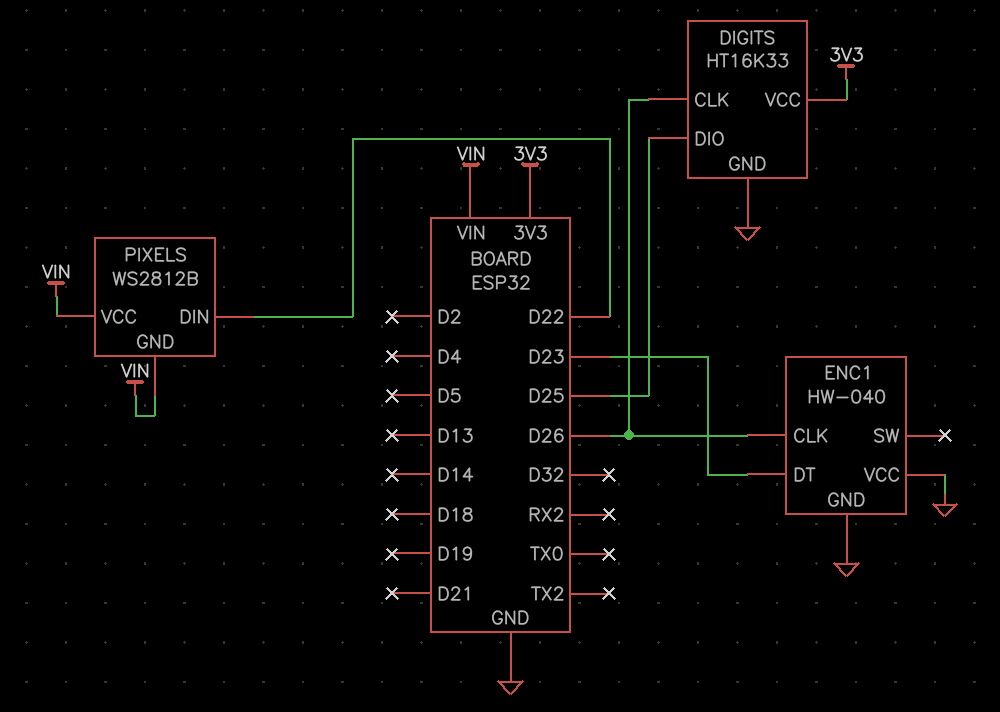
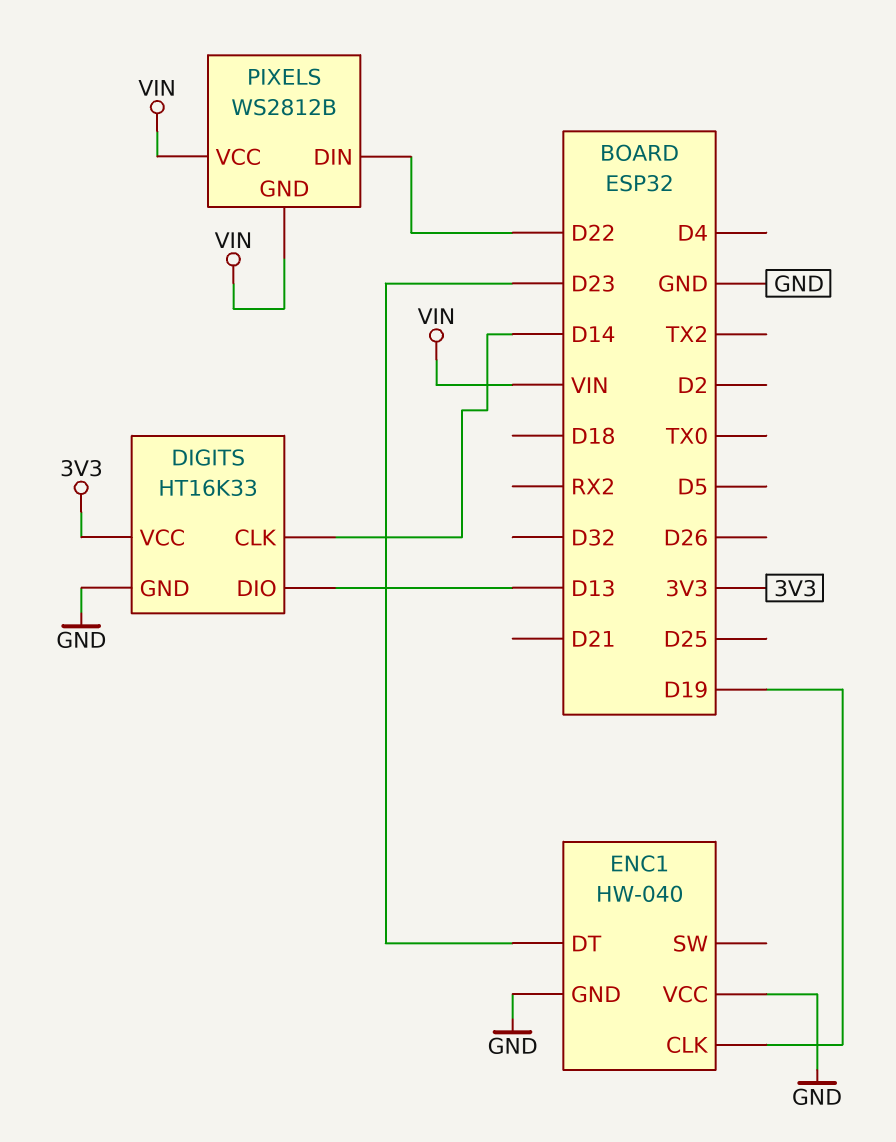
DIGITS pin CLK: D26 -> D14
DIGITS pin DIO: D25 -> D13
ENC1 pin CLK: D26 -> D19

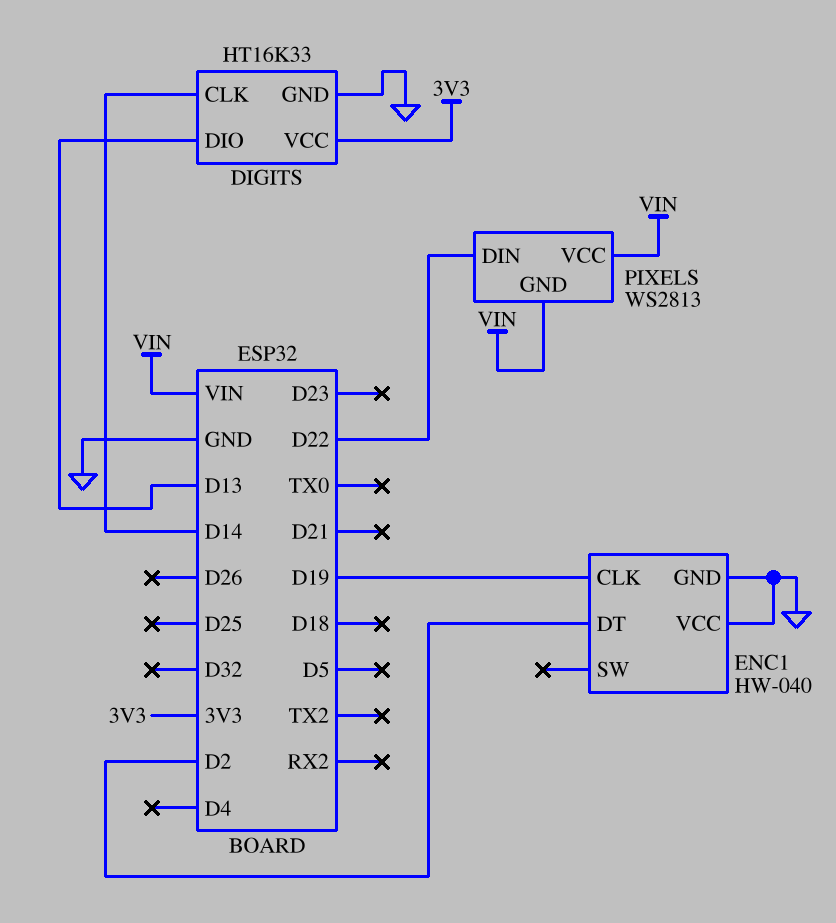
ENC1 pin DT: D23 -> D2
PIXELS: WS2812B -> WS2813

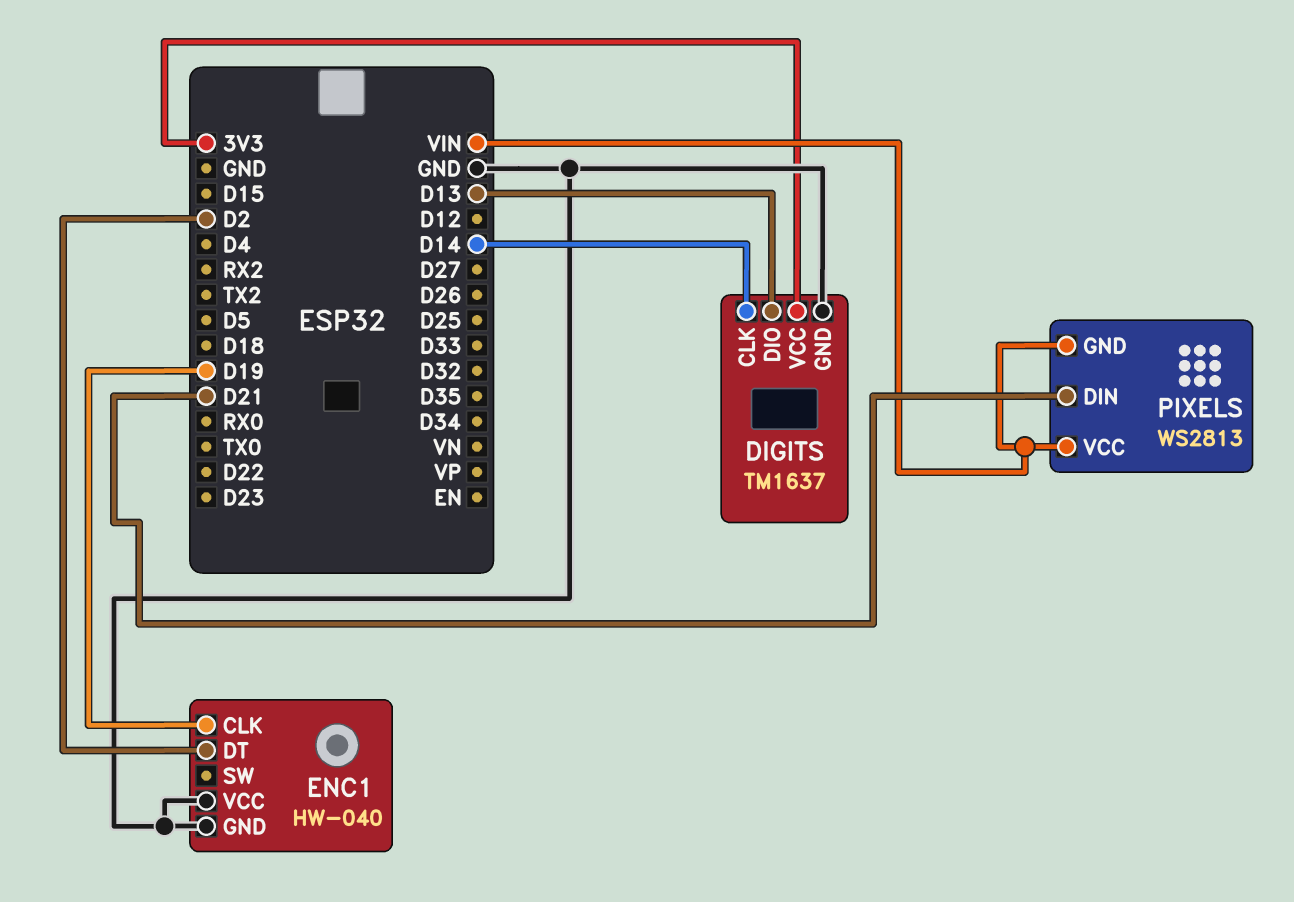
DIGITS: HT16K33 -> TM1637
PIXELS pin DIN: D22 -> D21

